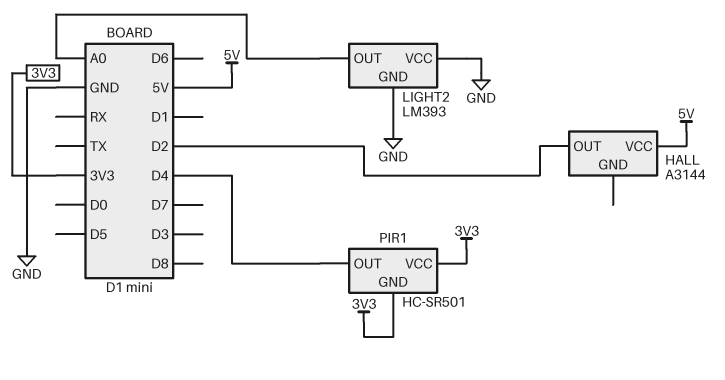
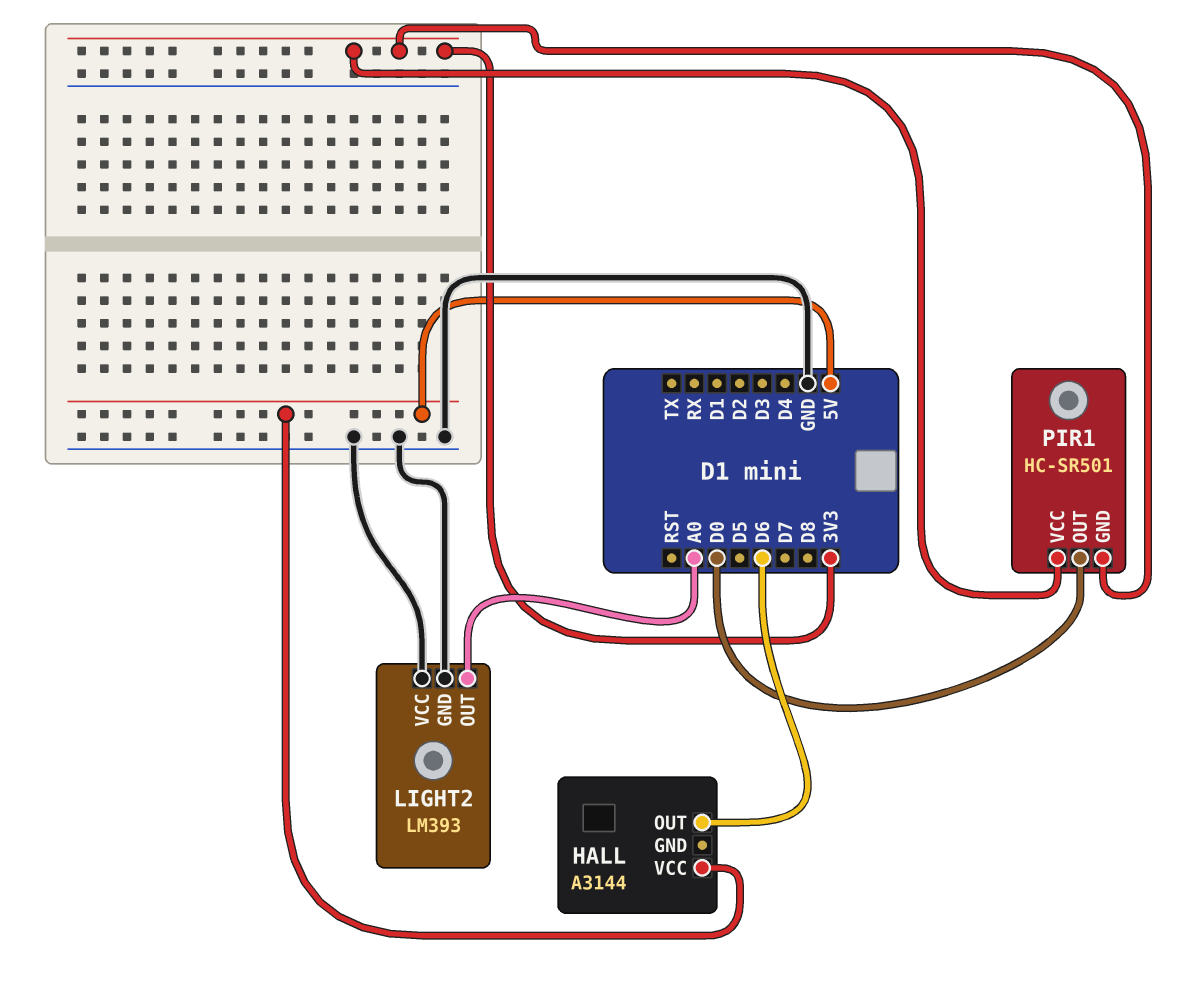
HALL pin OUT: D2 -> D6
PIR1 pin OUT: D4 -> D0

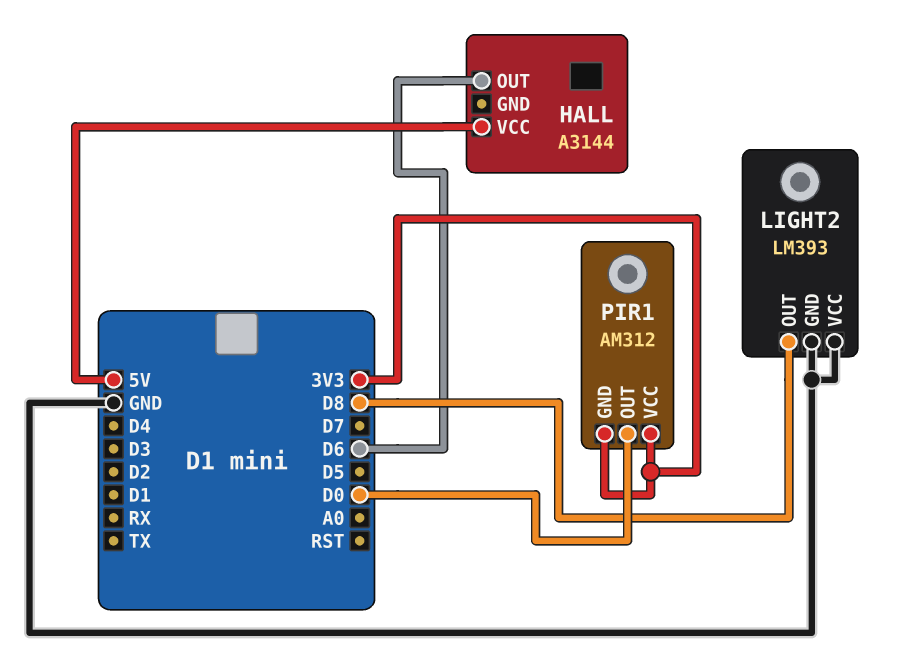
LIGHT2 pin OUT: A0 -> D8
PIR1: HC-SR501 -> AM312

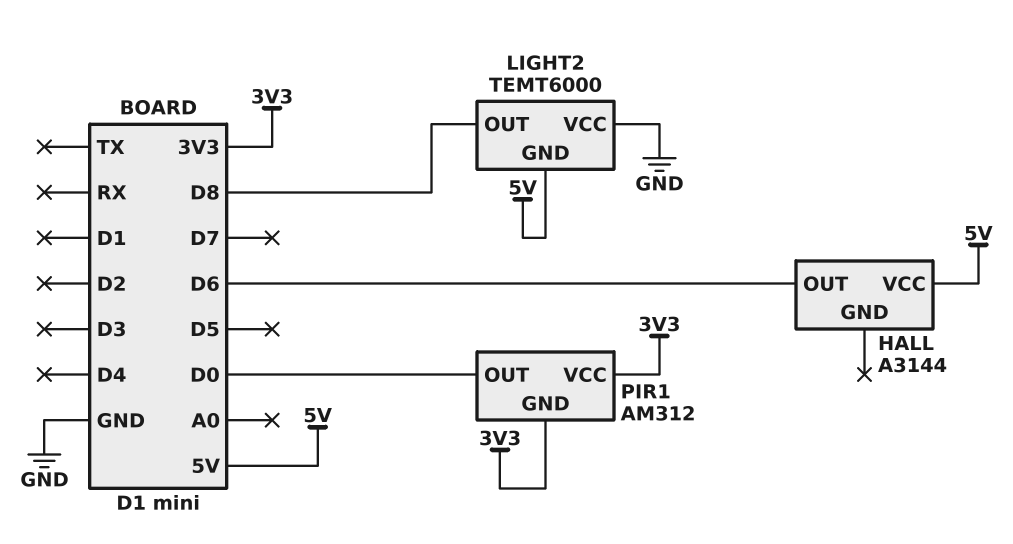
LIGHT2: LM393 -> TEMT6000
LIGHT2 pin GND: GND -> 5V

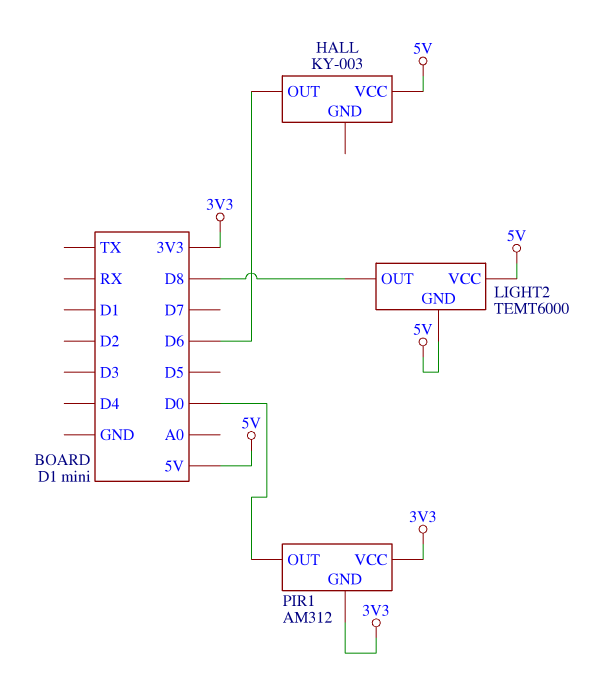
HALL: A3144 -> KY-003
LIGHT2 pin VCC: GND -> 5V

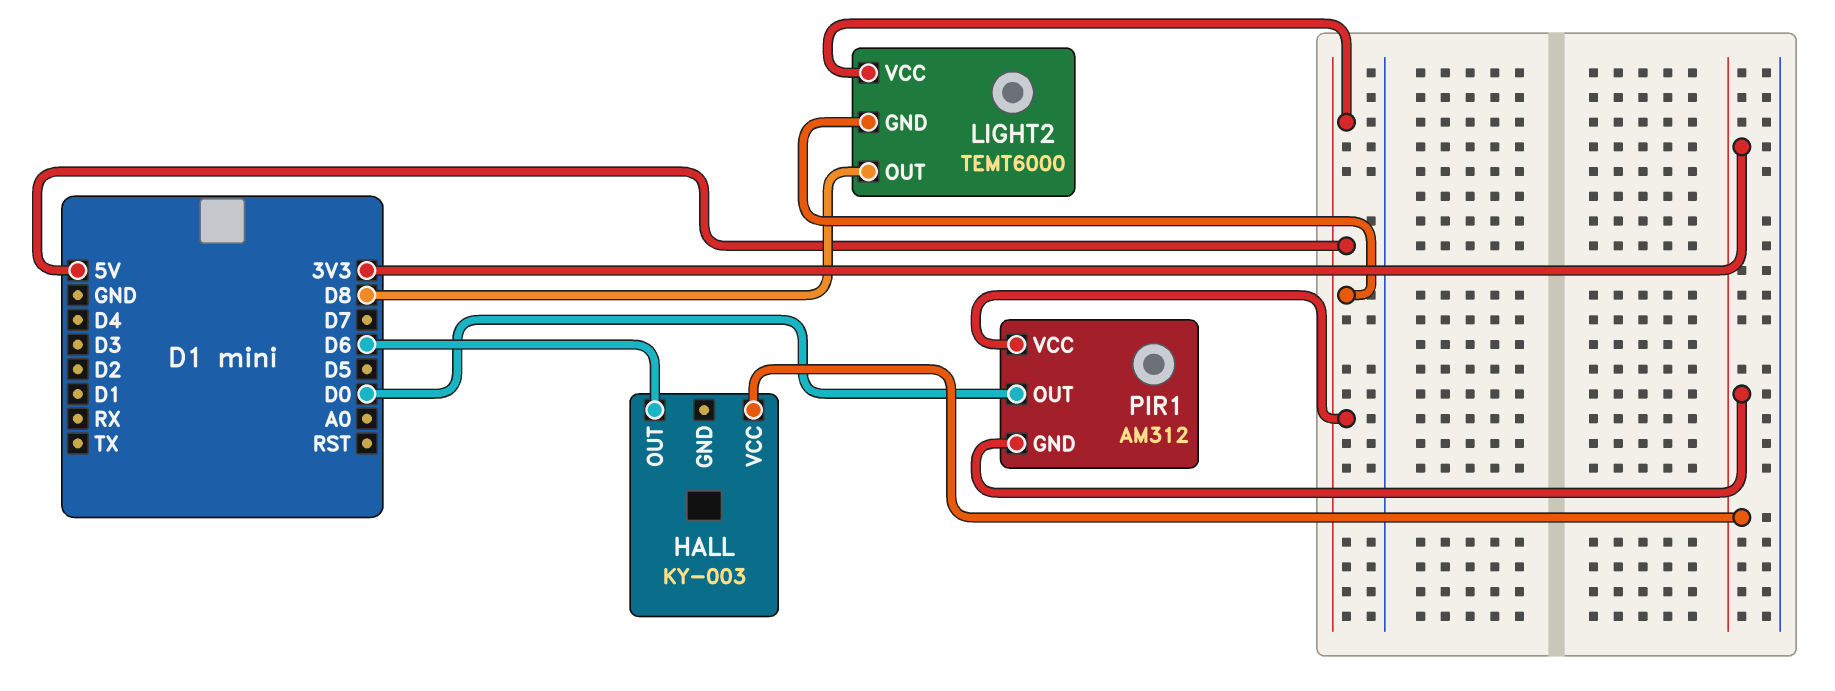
HALL pin VCC: 5V -> 3V3
PIR1 pin VCC: 3V3 -> 5V

